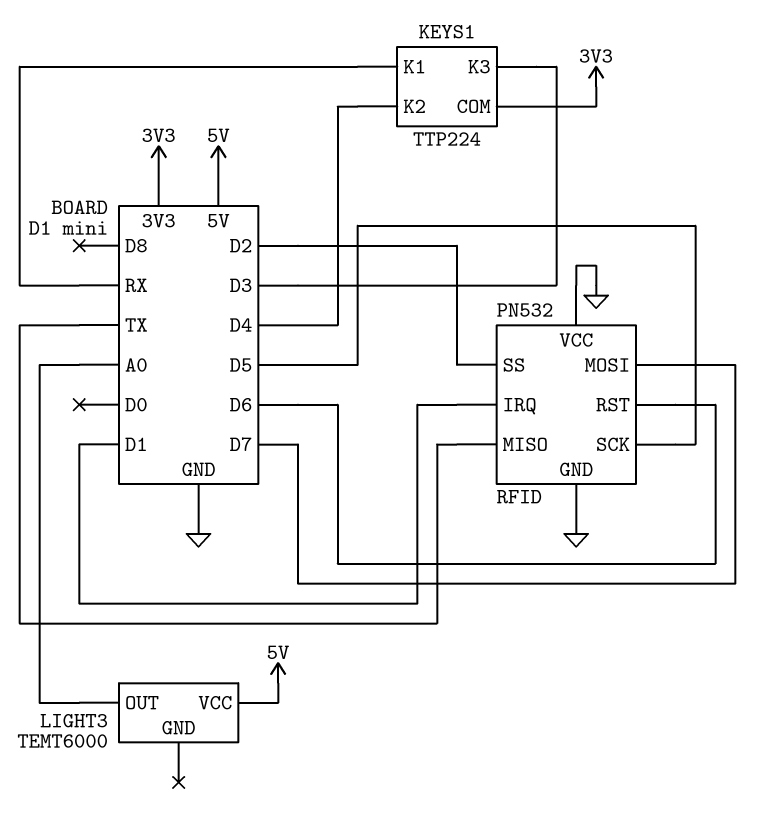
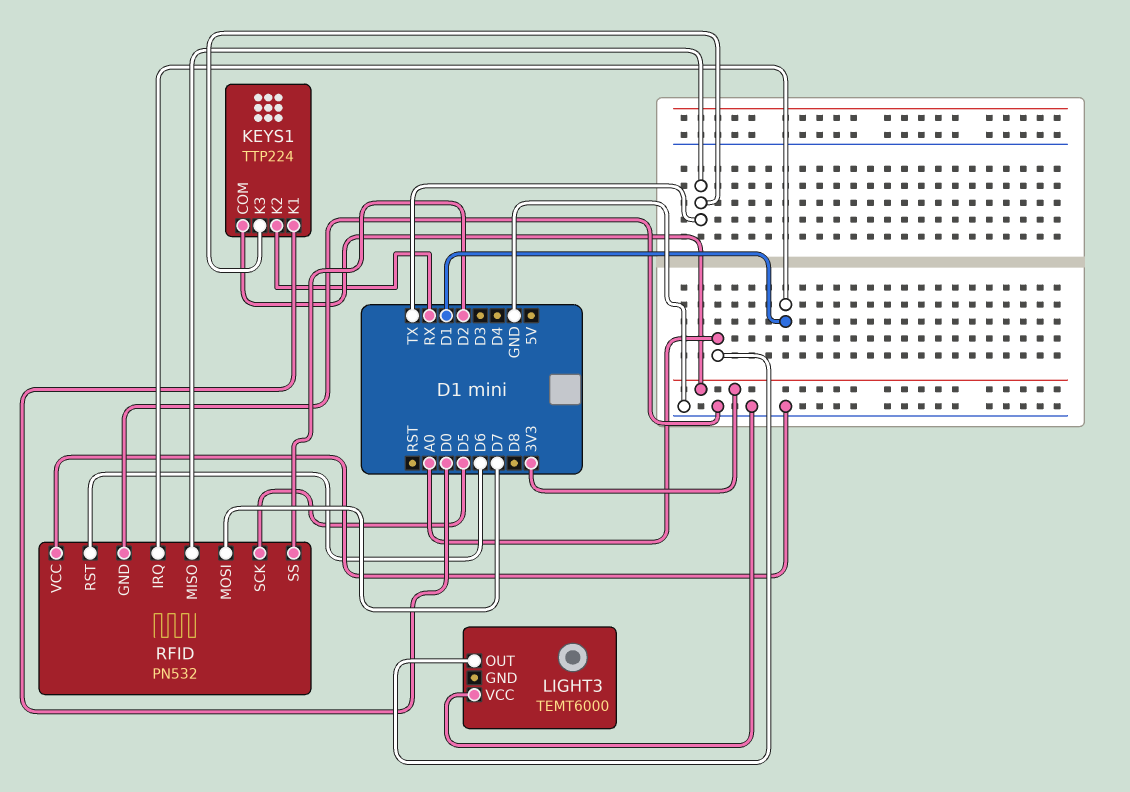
KEYS1 pin K1: RX -> D0
KEYS1 pin K2: D4 -> RX
KEYS1 pin K3: D3 -> TX
LIGHT3 pin VCC: 5V -> GND

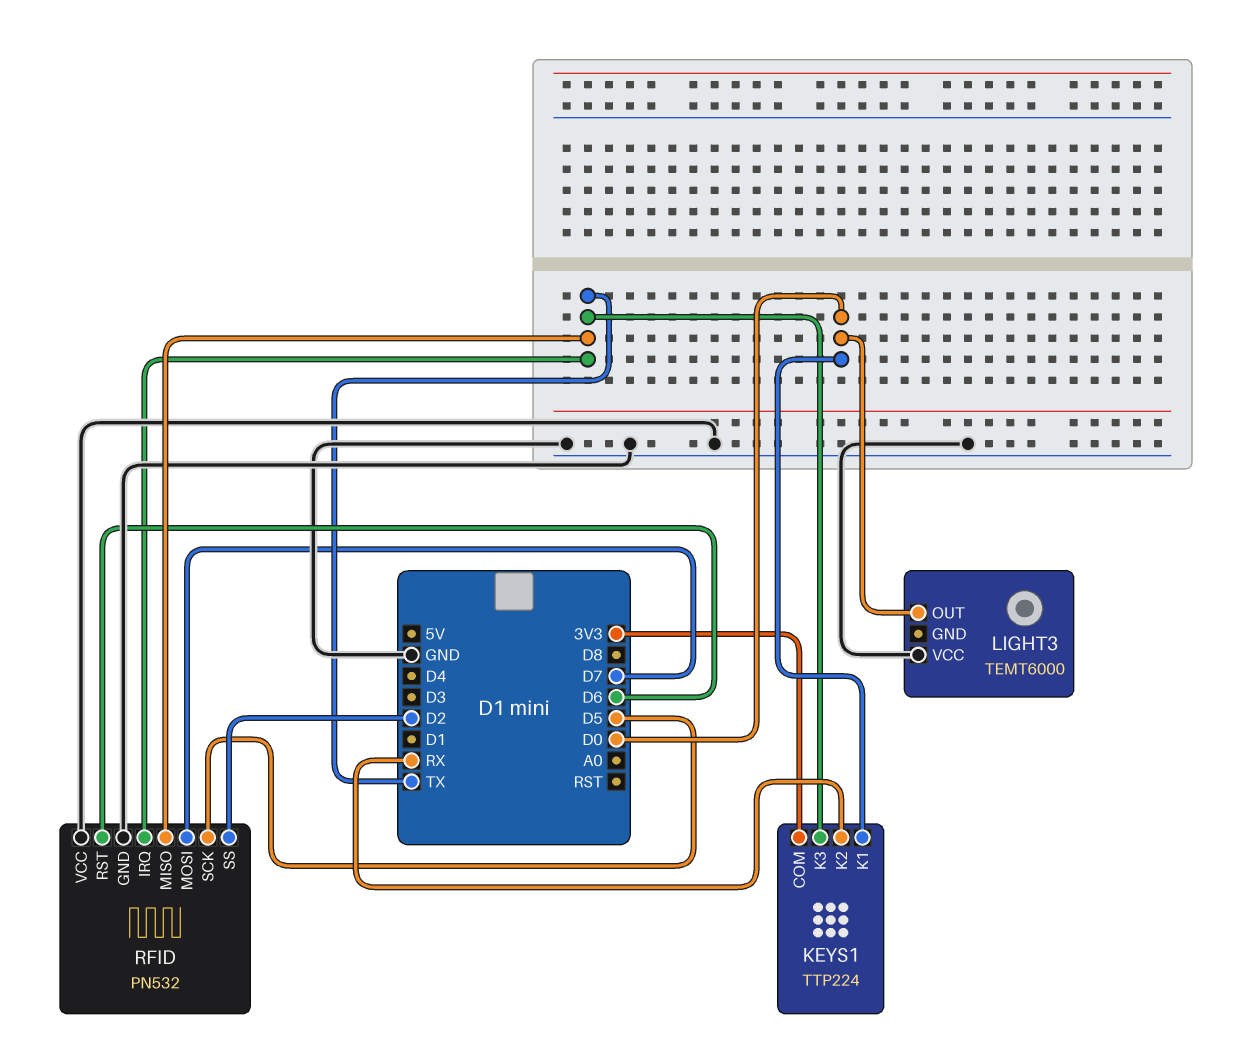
LIGHT3 pin OUT: A0 -> D0
RFID pin IRQ: D1 -> TX

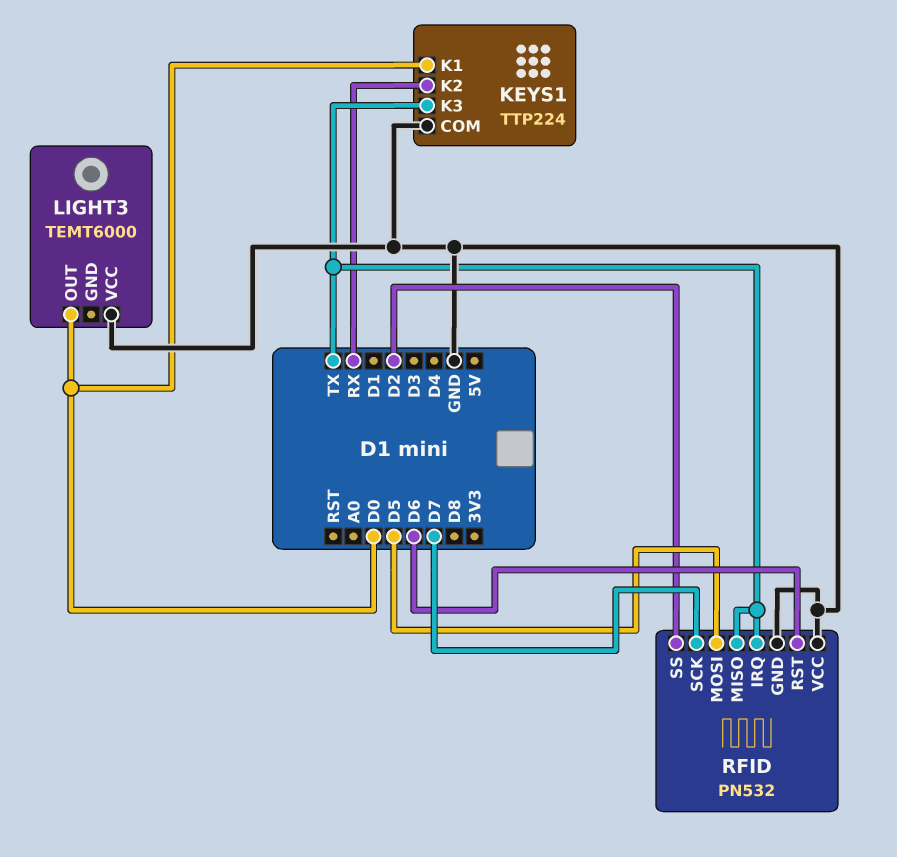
KEYS1 pin COM: 3V3 -> GND
RFID pin MOSI: D7 -> D5
RFID pin SCK: D5 -> D7

